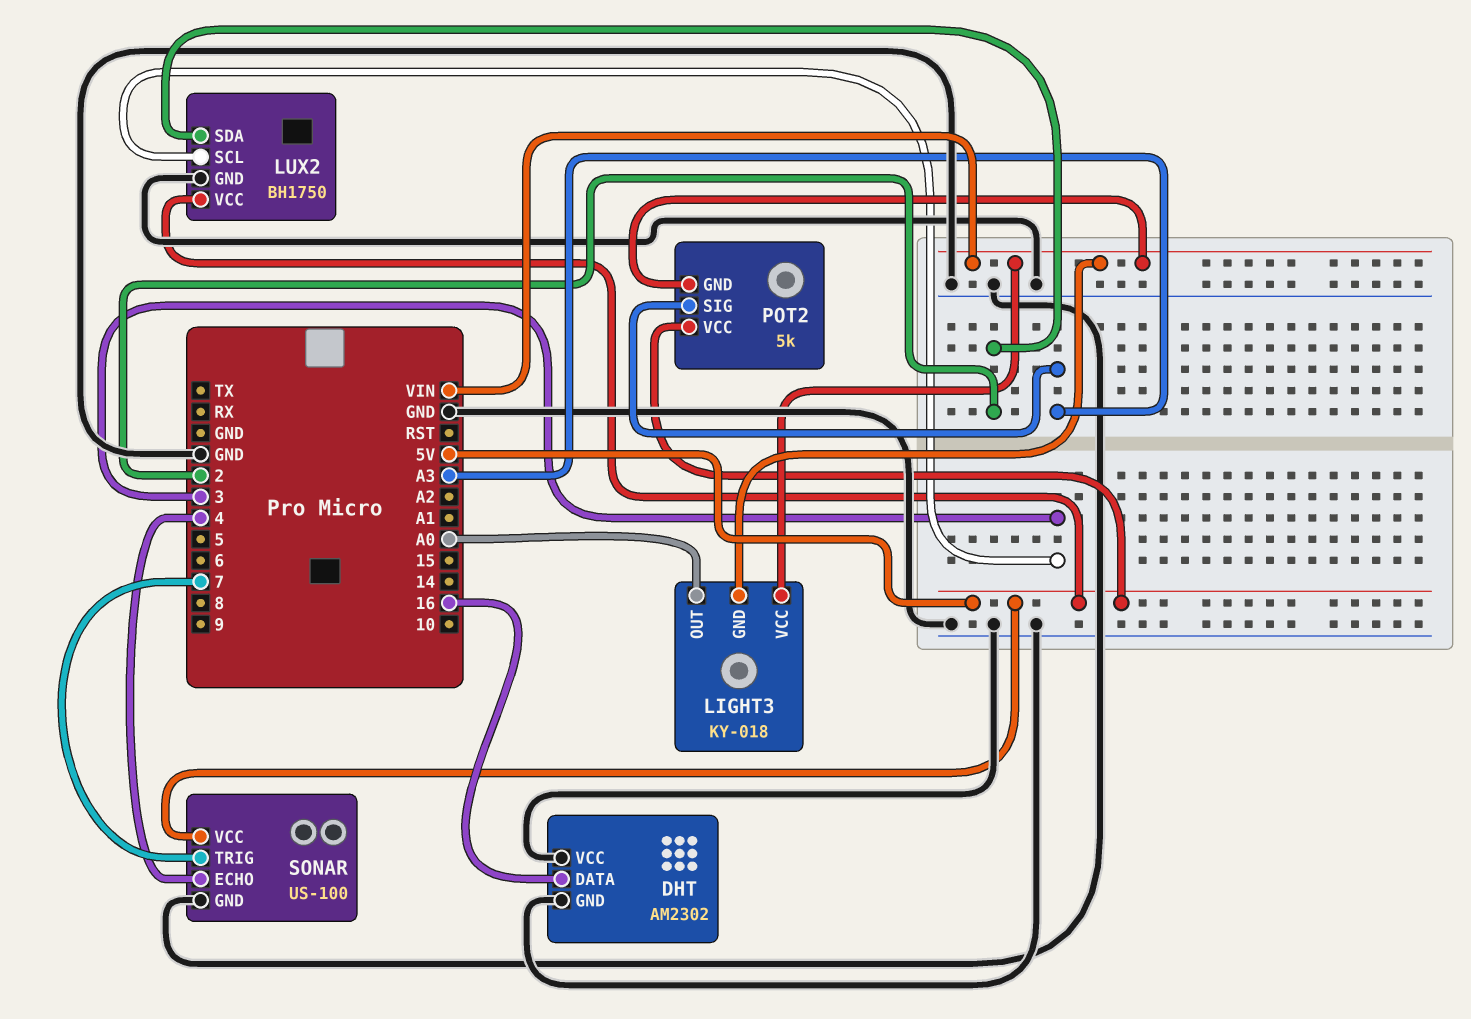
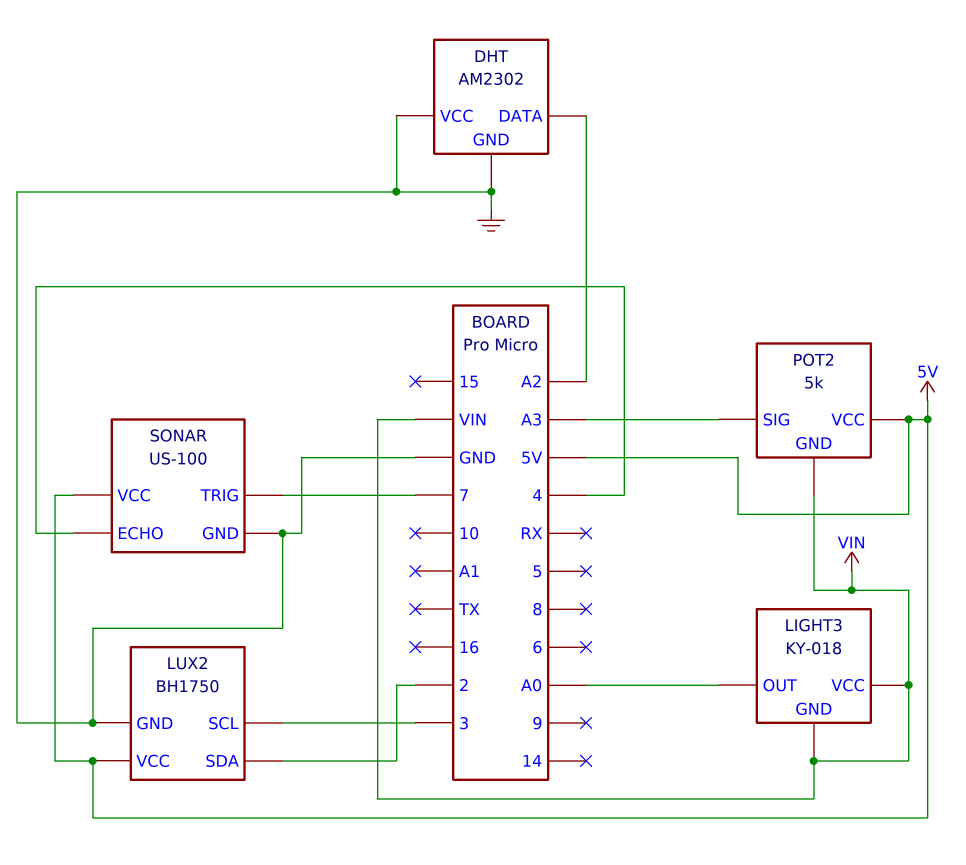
DHT pin DATA: 16 -> A2

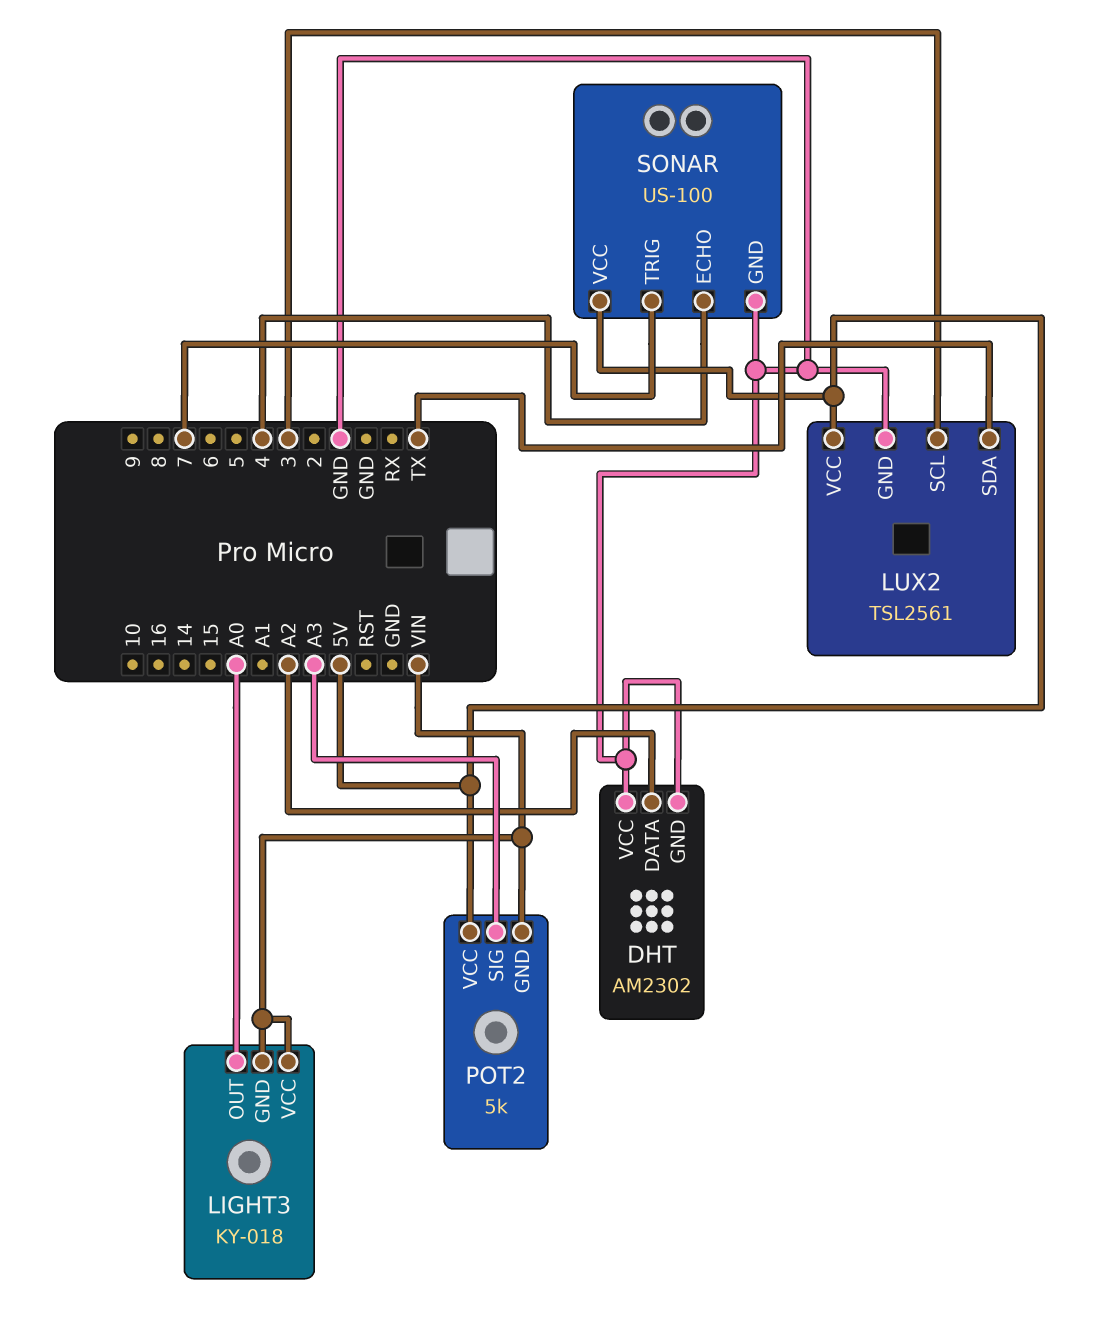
LUX2: BH1750 -> TSL2561
LUX2 pin SDA: 2 -> TX

